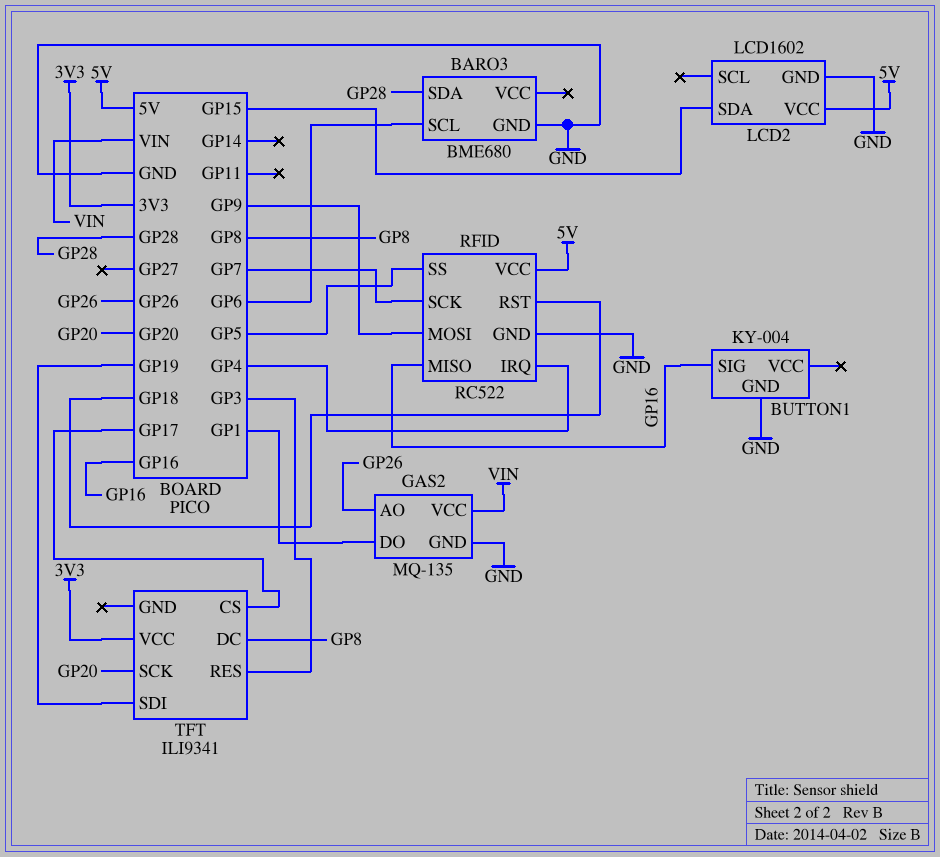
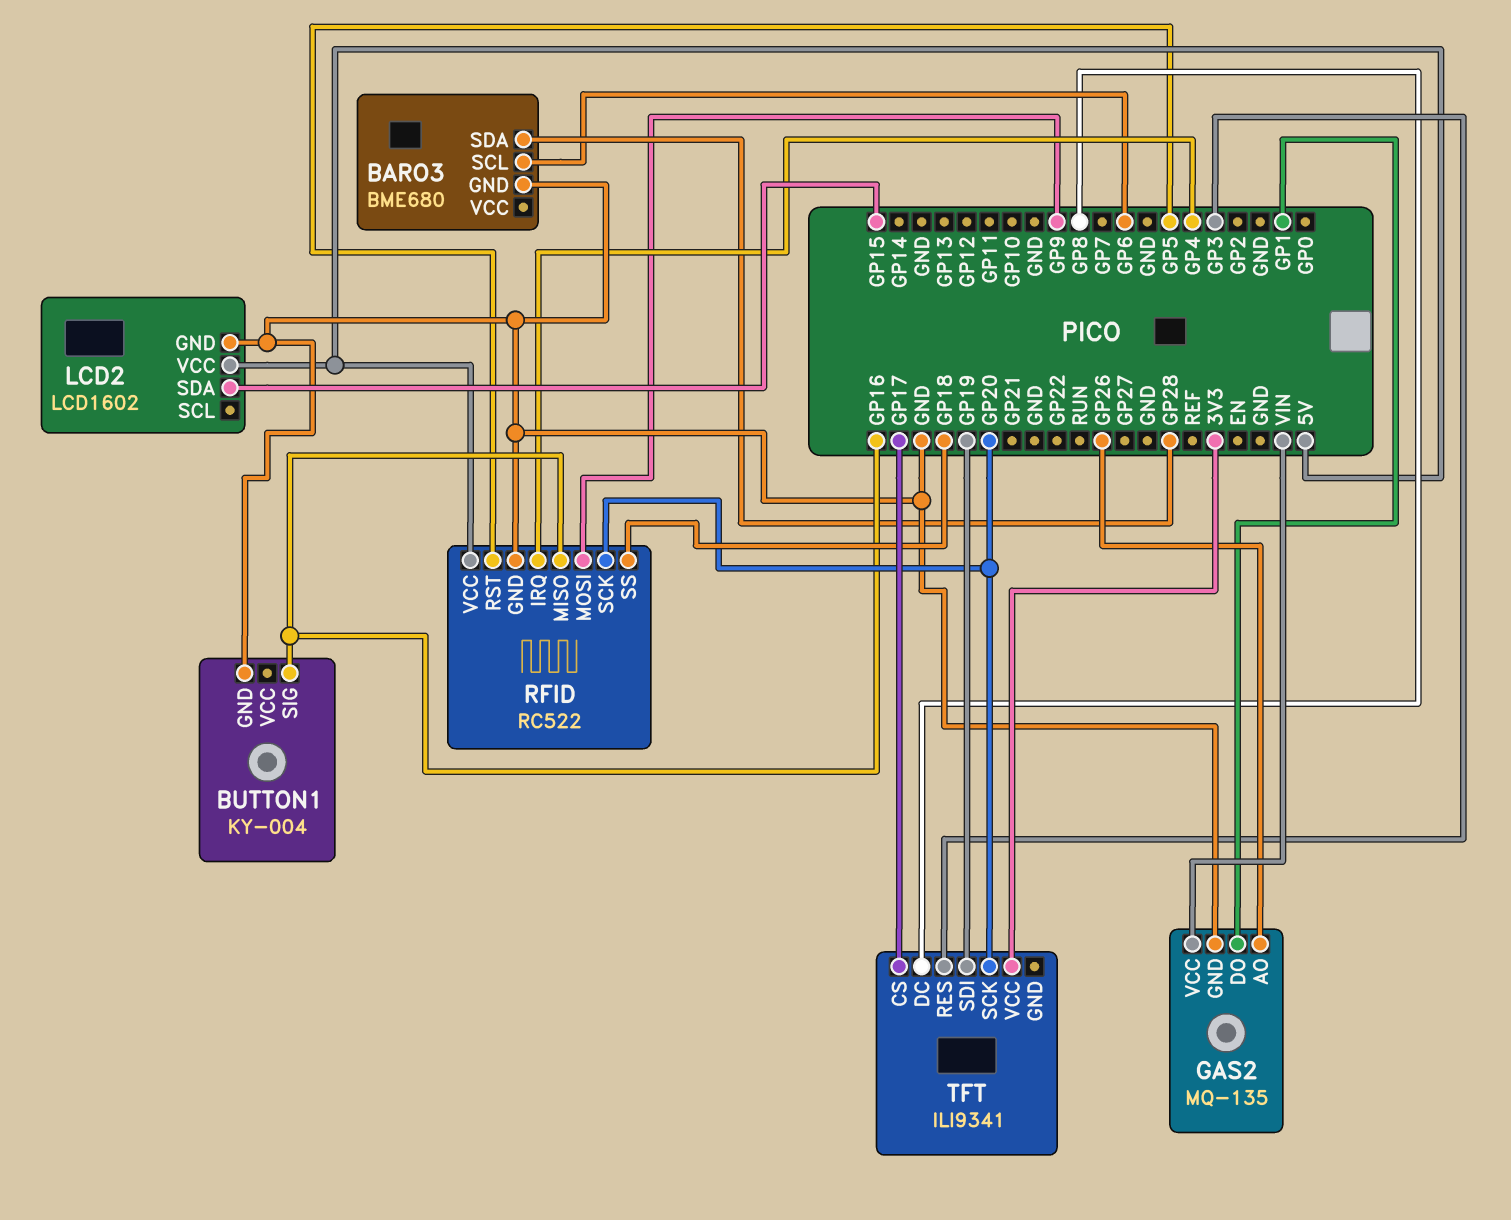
RFID pin RST: GP18 -> GP5
RFID pin SCK: GP7 -> GP20
RFID pin SS: GP5 -> GP18

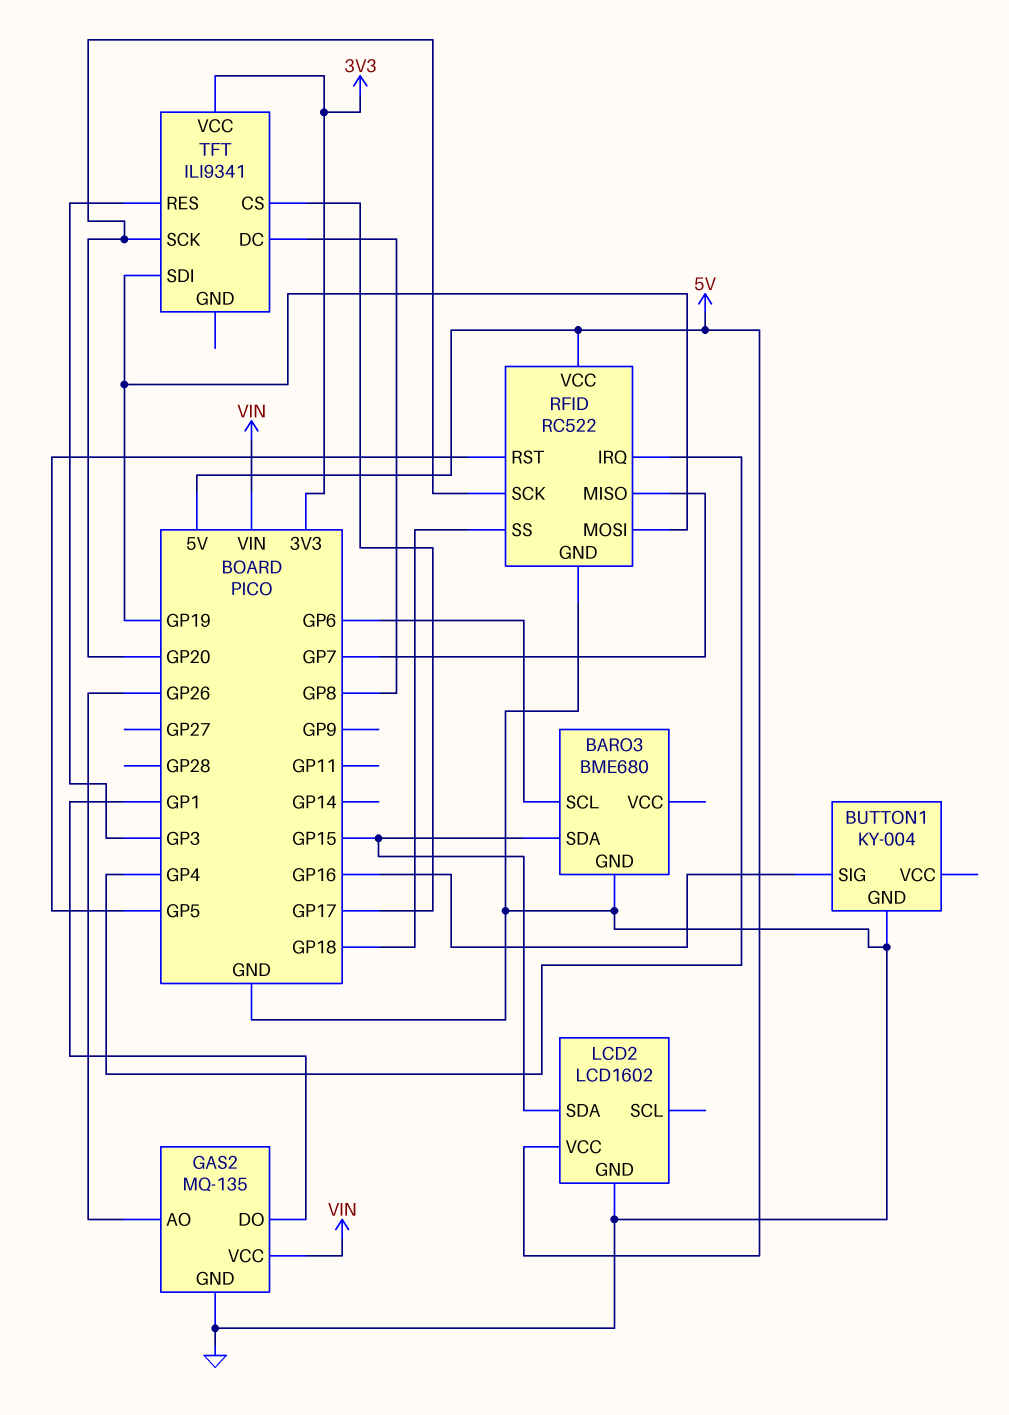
BARO3 pin SDA: GP28 -> GP15
RFID pin MISO: GP16 -> GP7
RFID pin MOSI: GP9 -> GP19

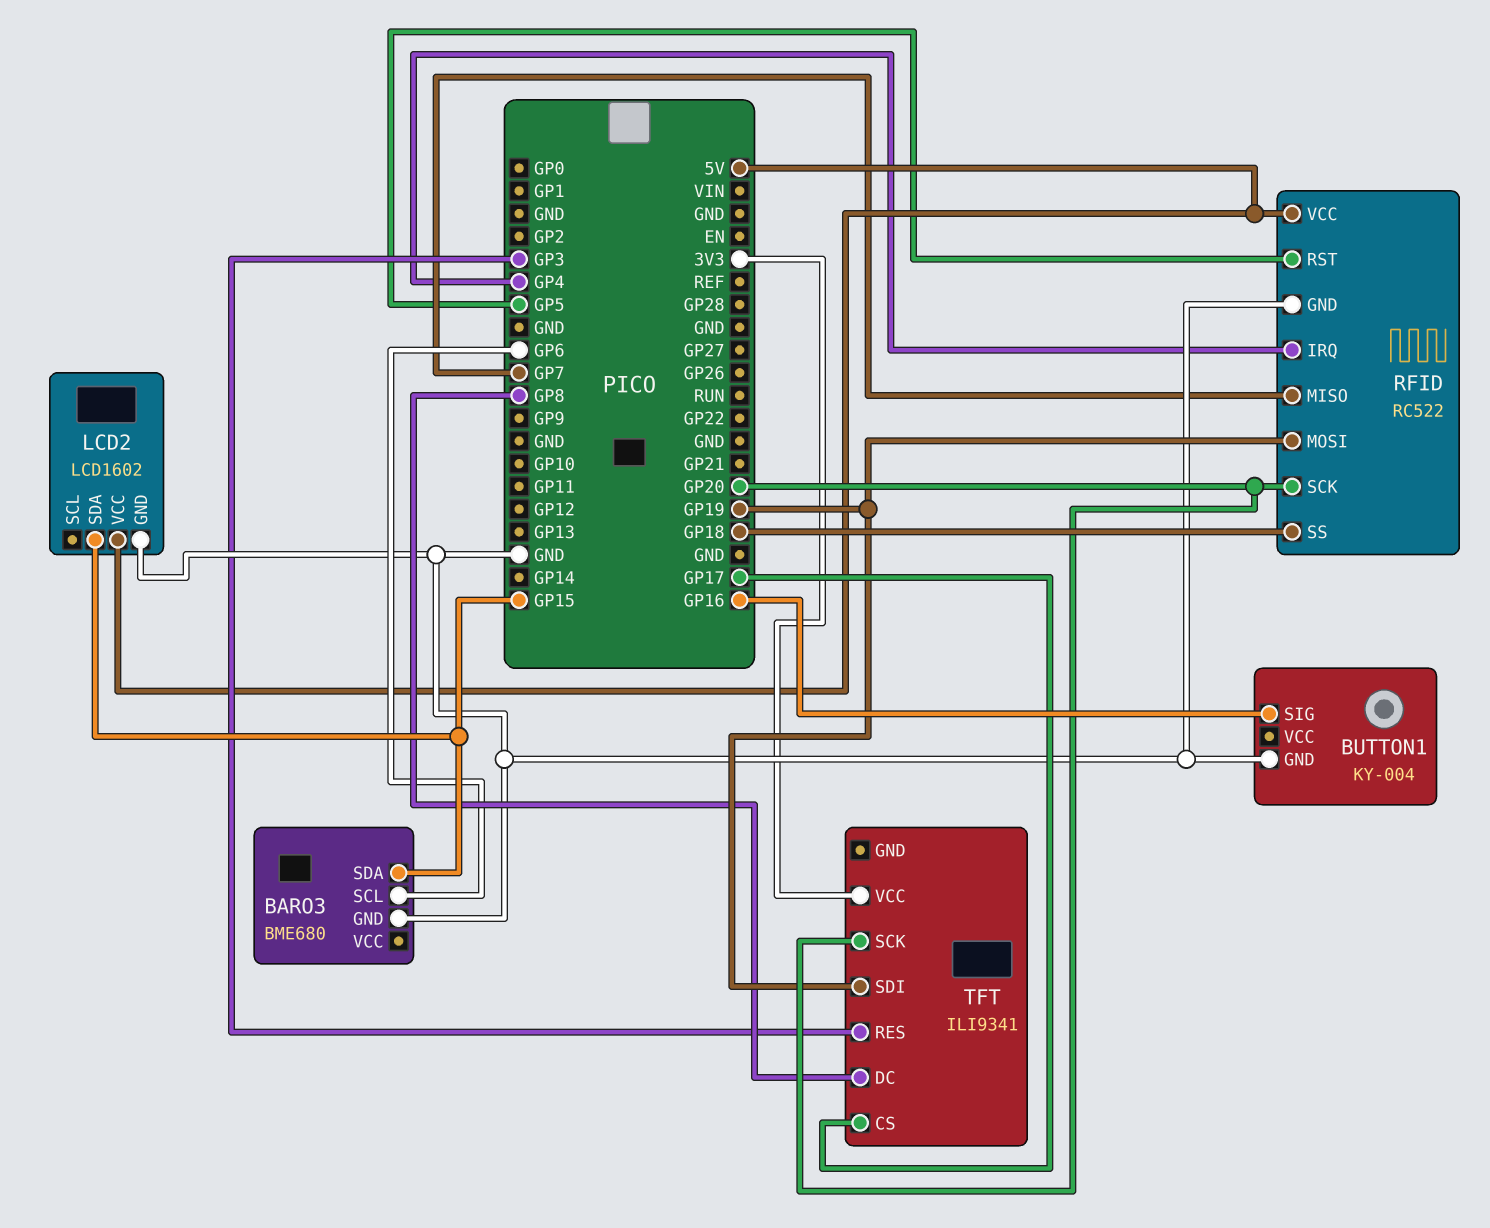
GAS2: MQ-135 -> none
GAS2 pin AO: GP26 -> none
GAS2 pin DO: GP1 -> none
GAS2 pin GND: GND -> none
GAS2 pin VCC: VIN -> none

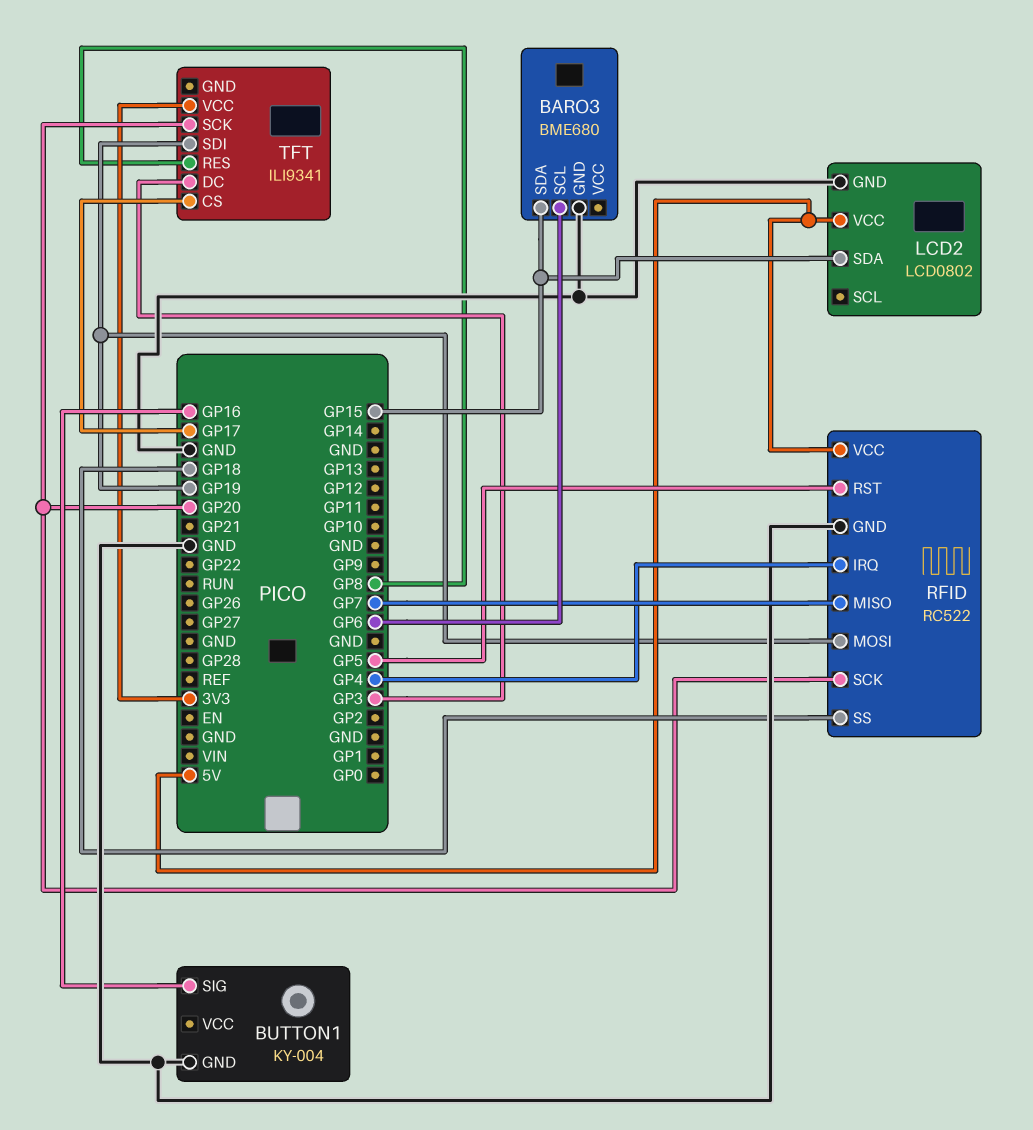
LCD2: LCD1602 -> LCD0802
TFT pin DC: GP8 -> GP3
TFT pin RES: GP3 -> GP8

